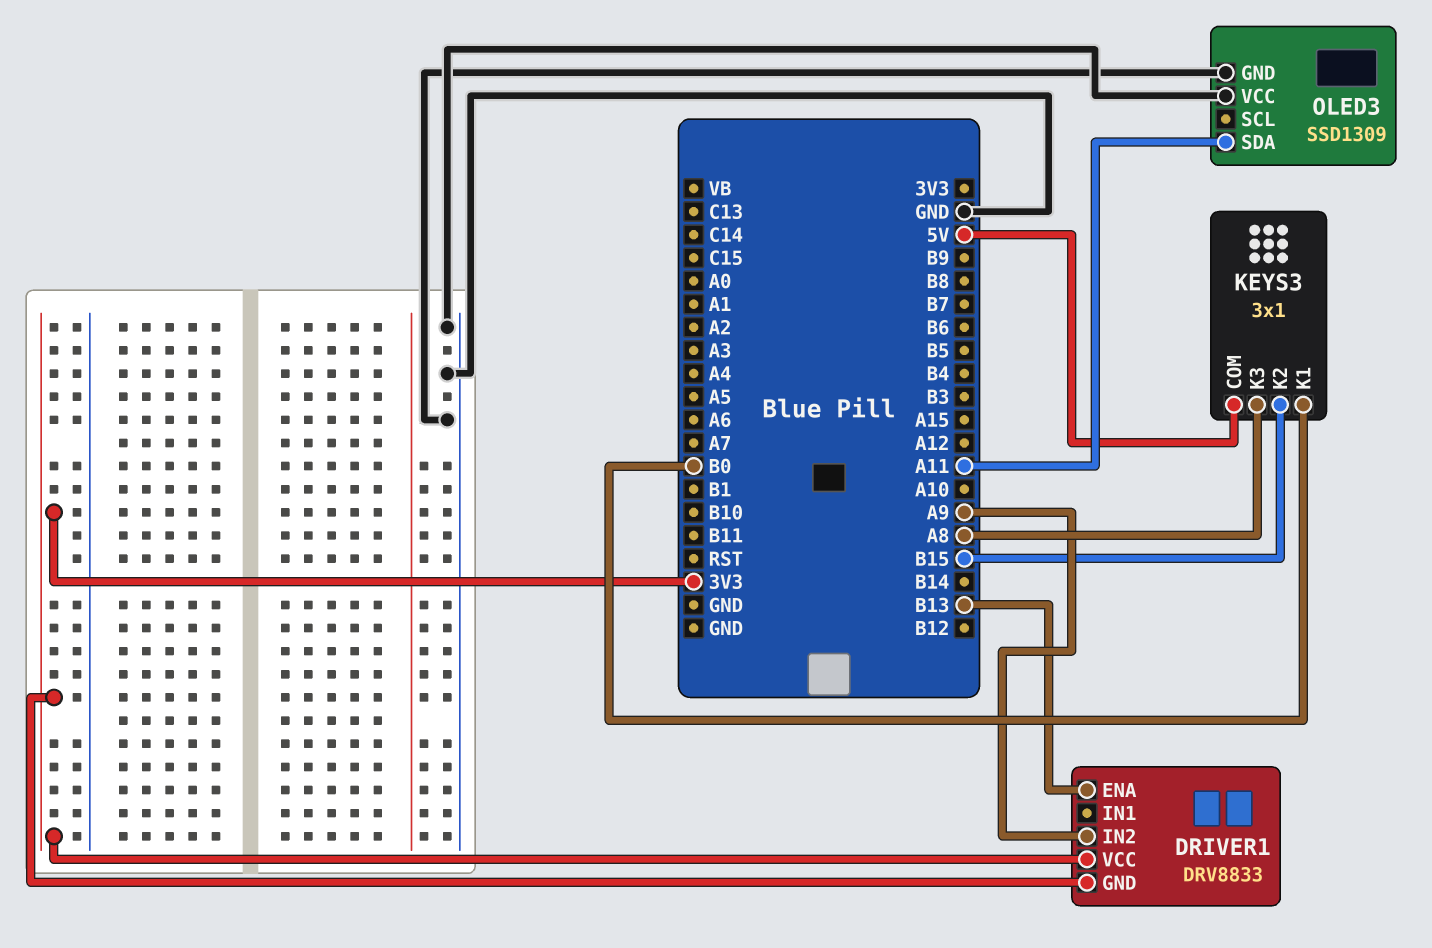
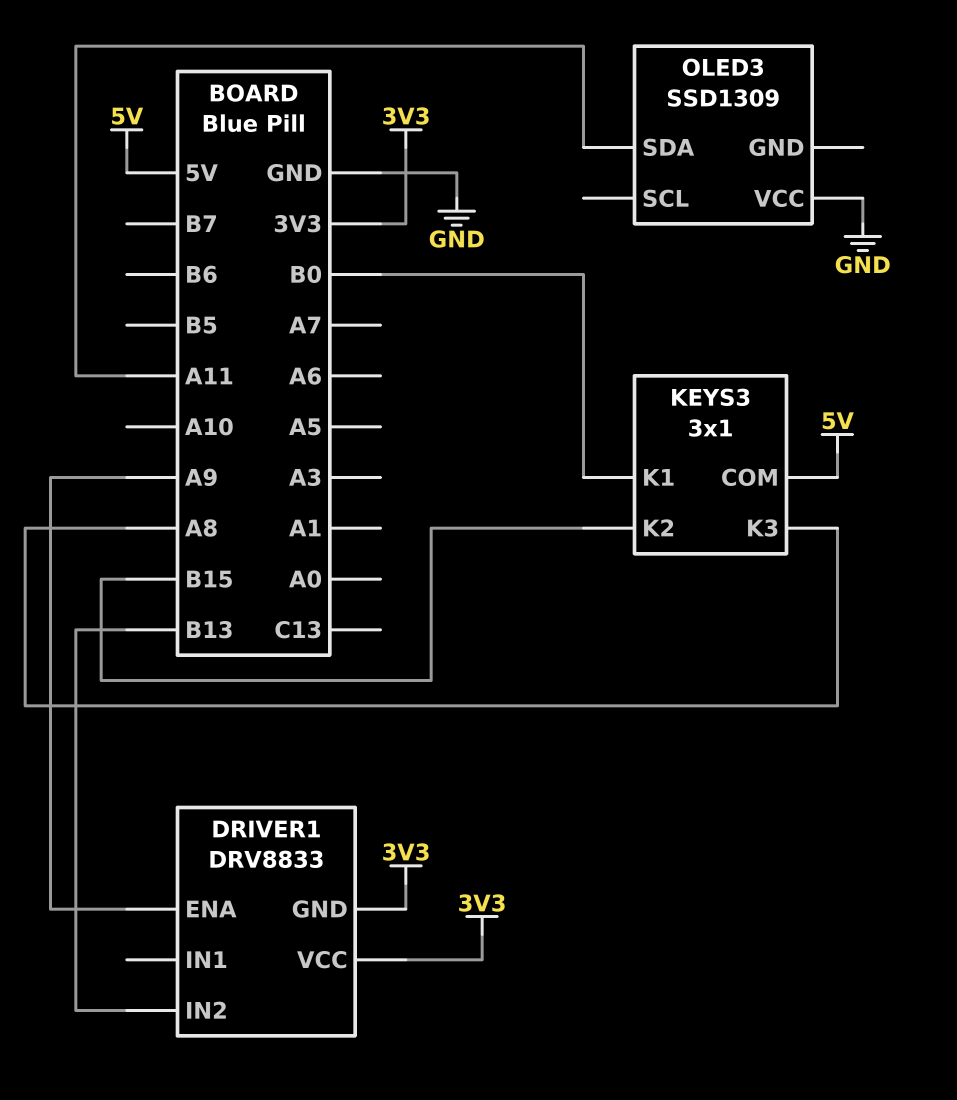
DRIVER1 pin ENA: B13 -> A9
DRIVER1 pin IN2: A9 -> B13
OLED3 pin GND: GND -> none

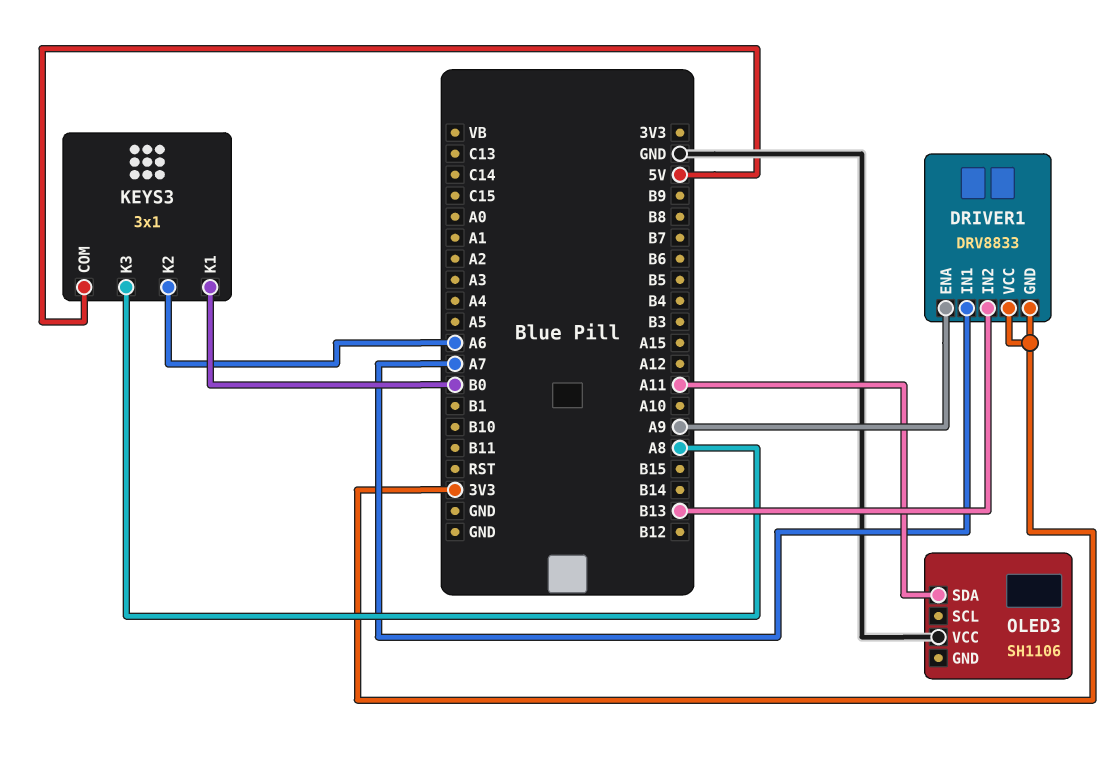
DRIVER1 pin IN1: none -> A7
KEYS3 pin K2: B15 -> A6
OLED3: SSD1309 -> SH1106

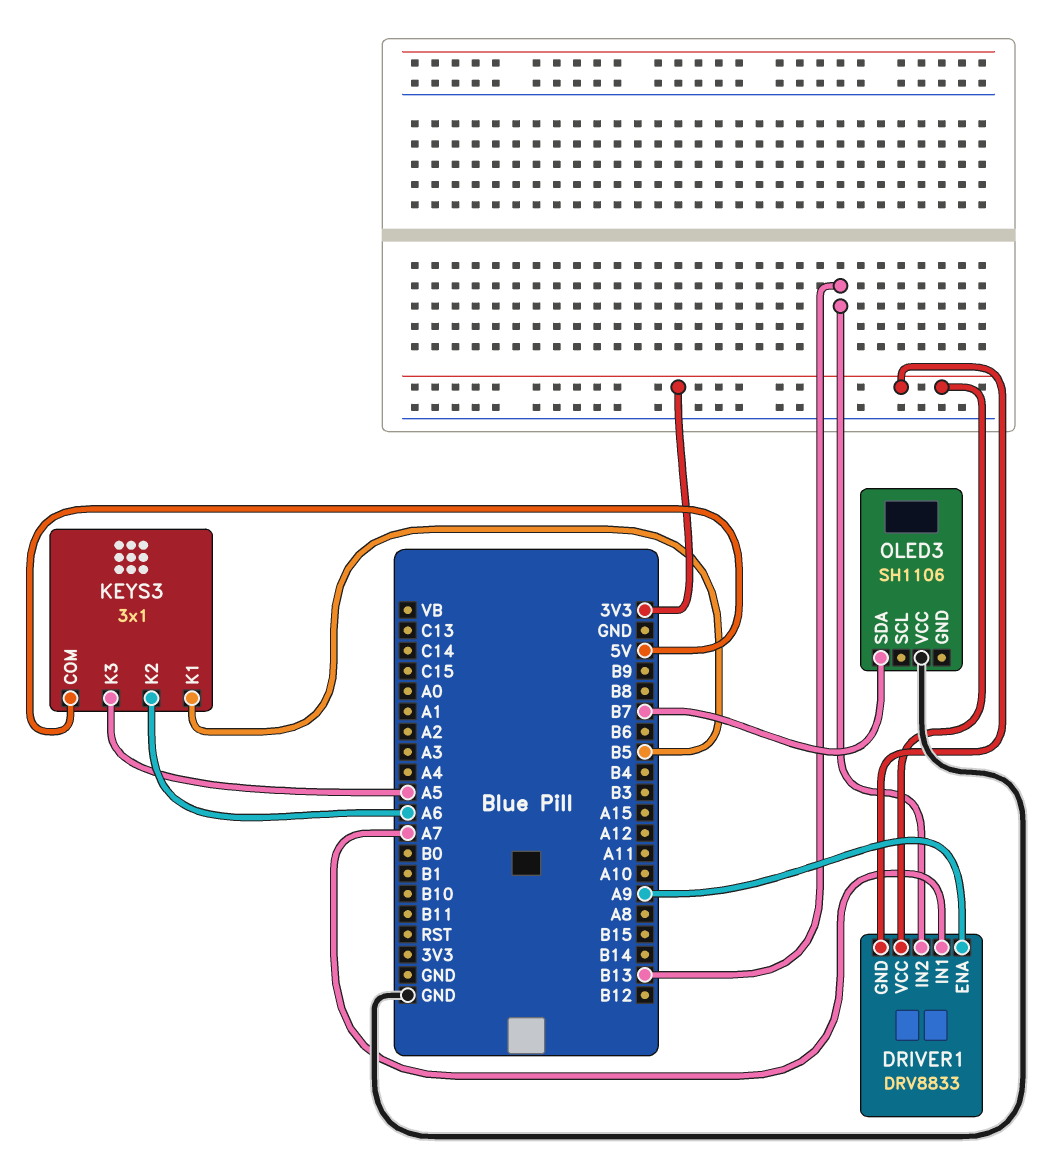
KEYS3 pin K1: B0 -> B5
KEYS3 pin K3: A8 -> A5
OLED3 pin SDA: A11 -> B7

